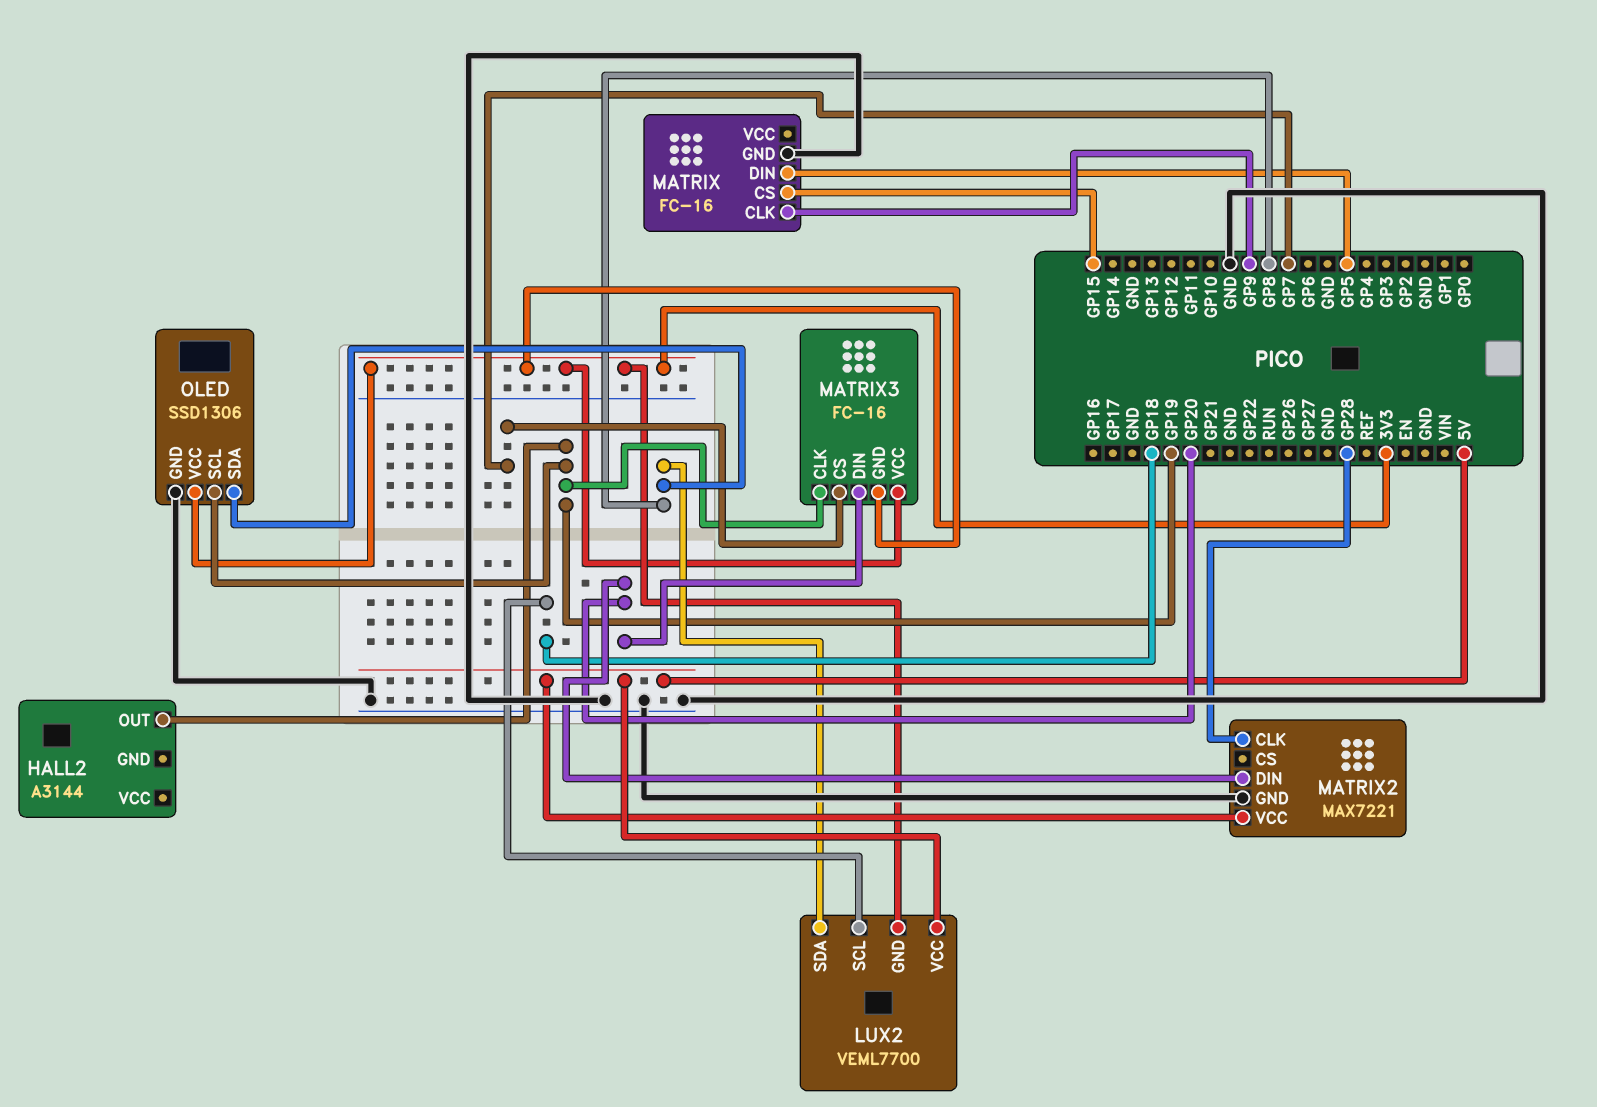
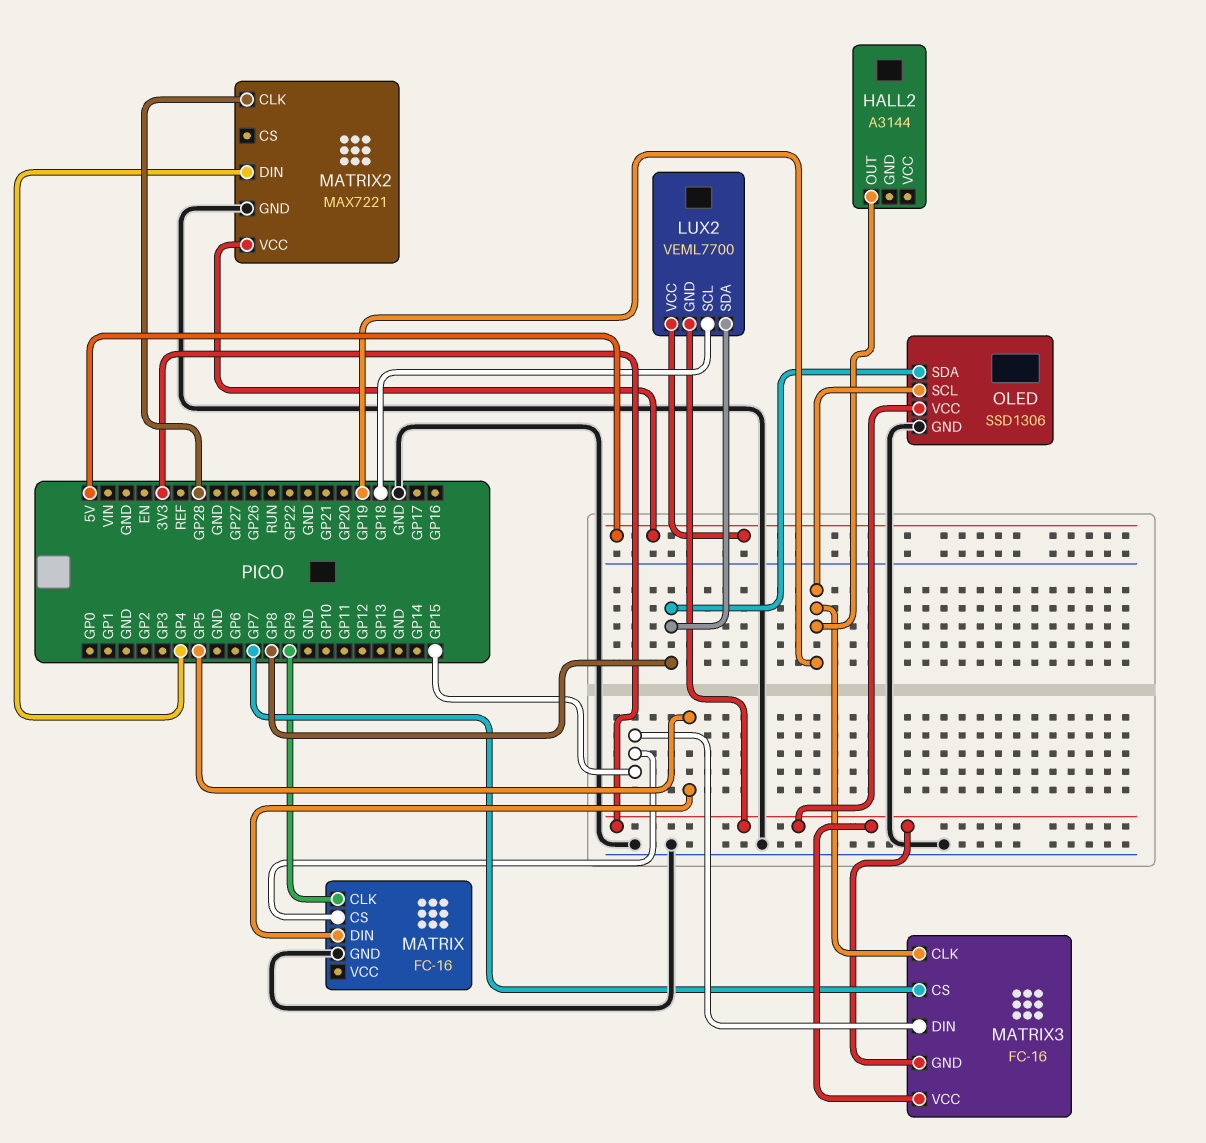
MATRIX2 pin DIN: GP20 -> GP4
MATRIX3 pin DIN: GP20 -> GP15

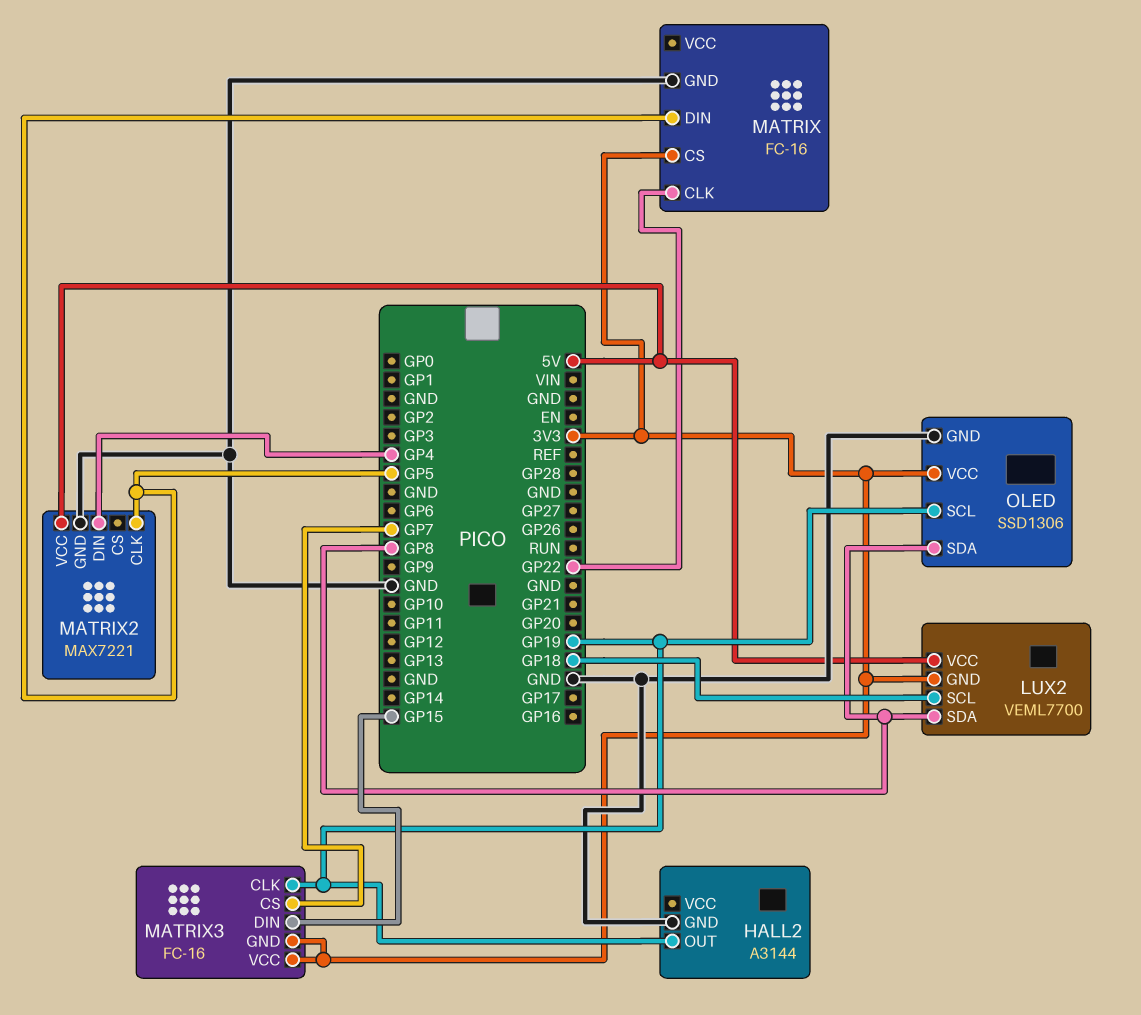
HALL2 pin GND: none -> GND
MATRIX pin CLK: GP9 -> GP22
MATRIX pin CS: GP15 -> 3V3
MATRIX2 pin CLK: GP28 -> GP5

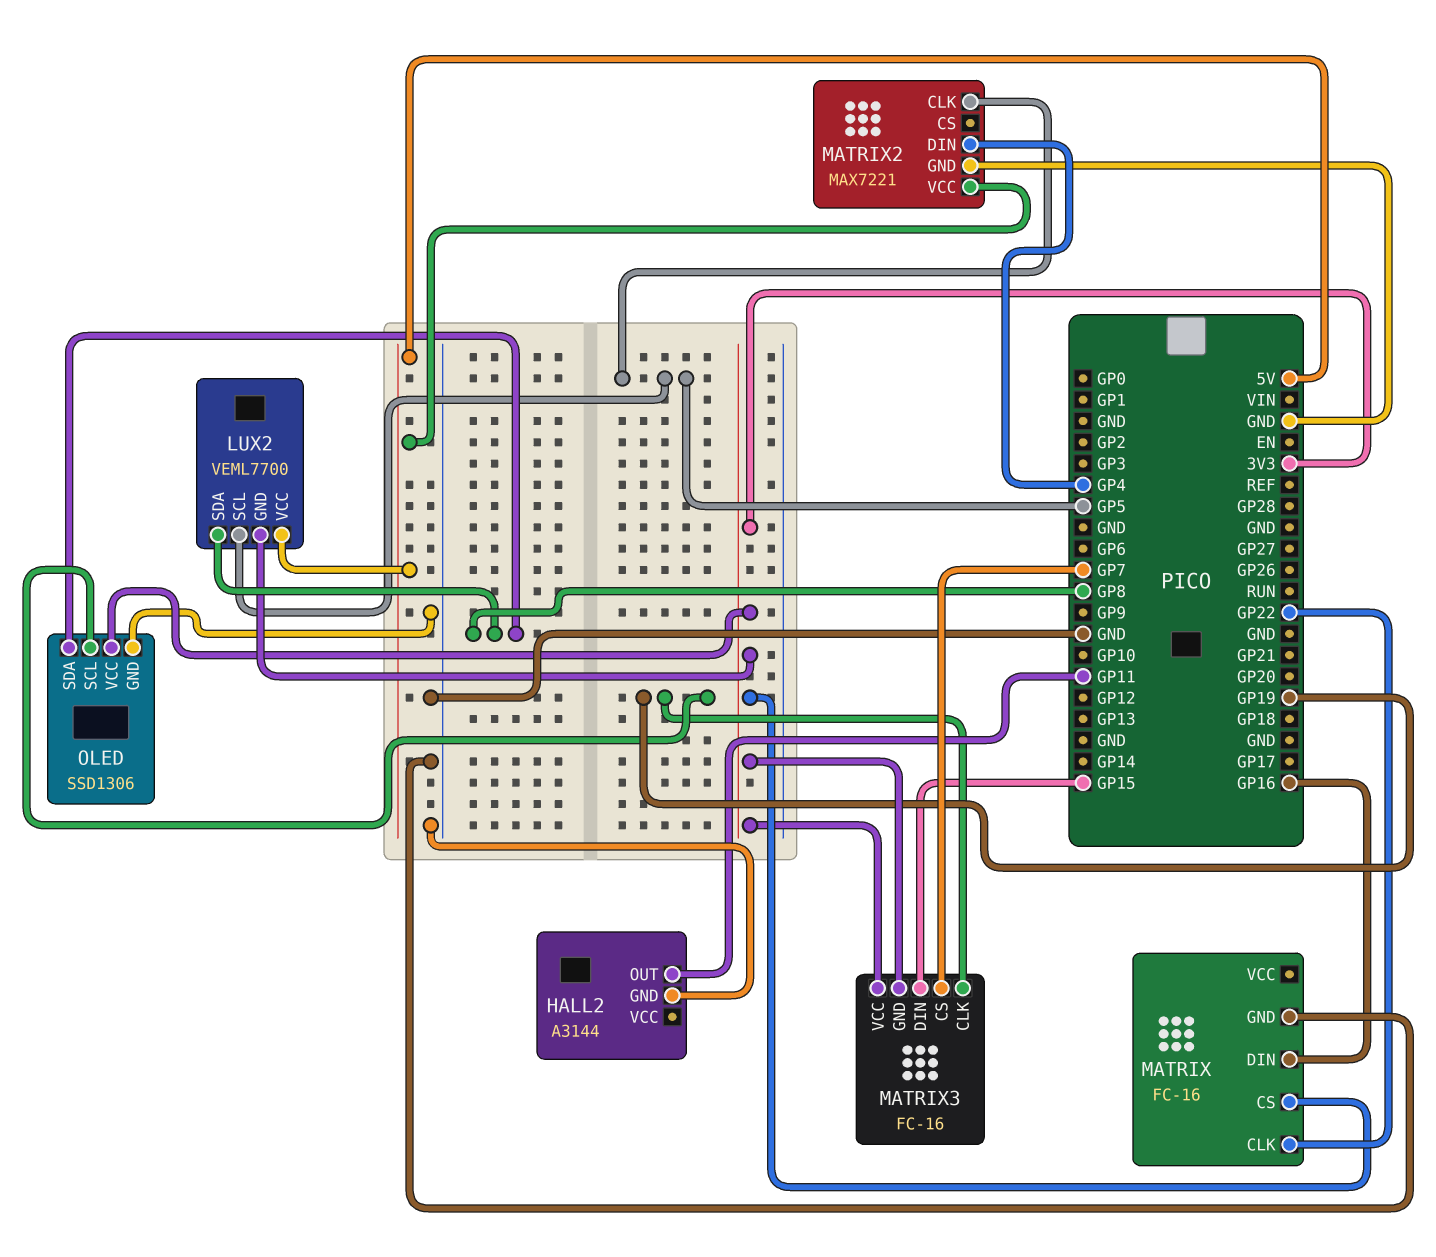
HALL2 pin OUT: GP19 -> GP11
LUX2 pin SCL: GP18 -> GP5
MATRIX pin DIN: GP5 -> GP16

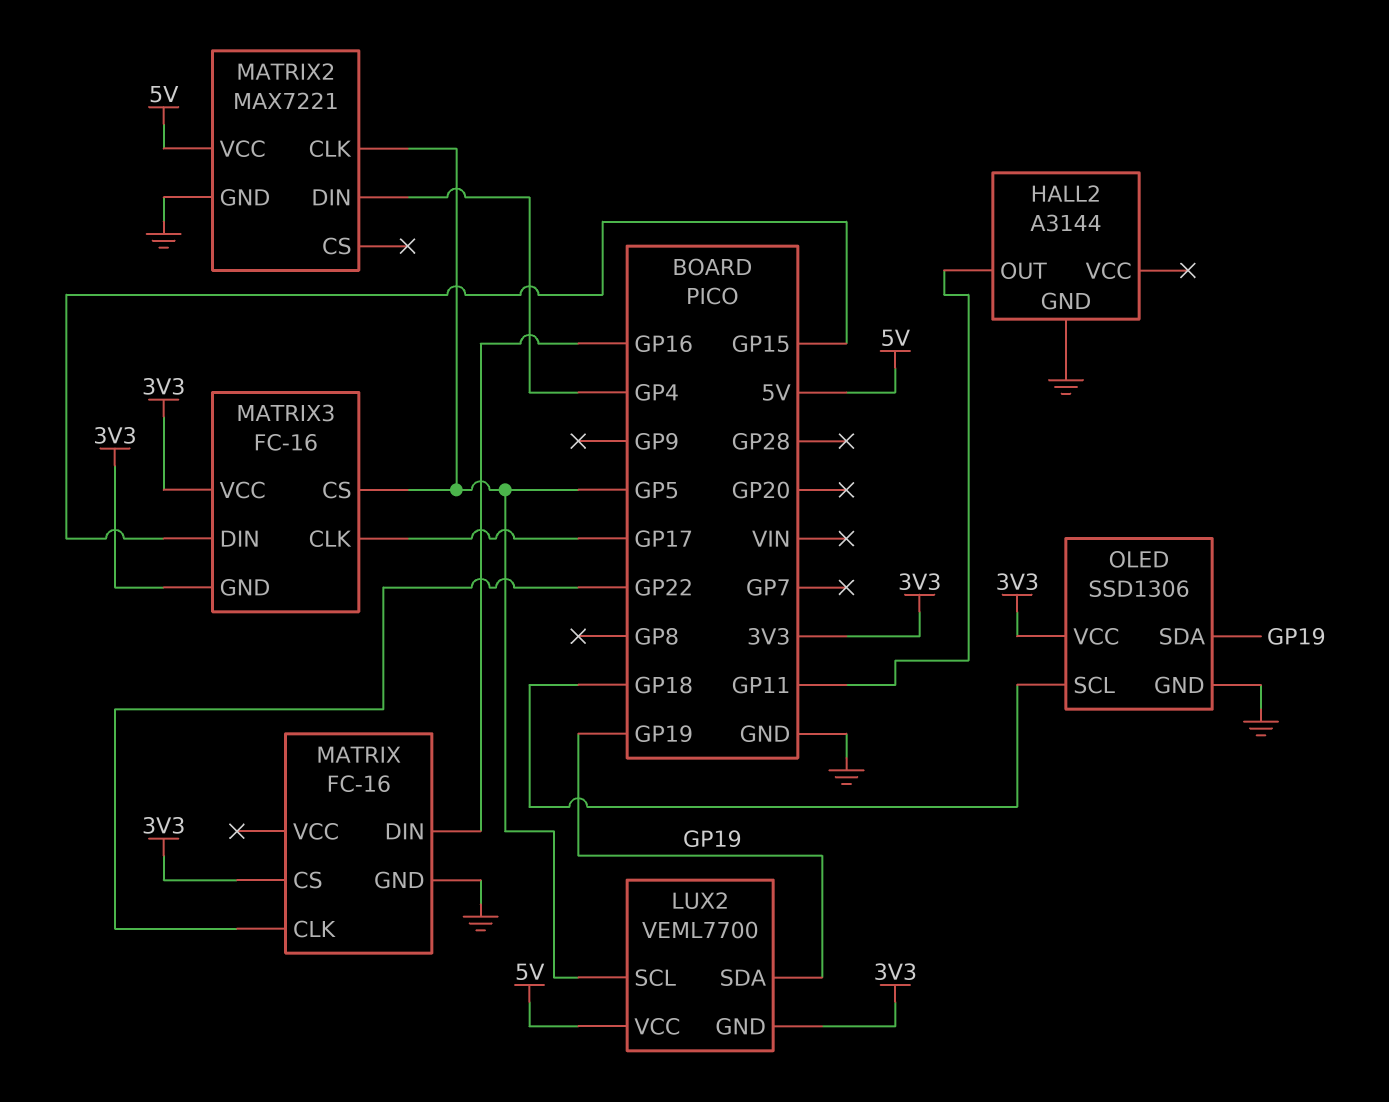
LUX2 pin SDA: GP8 -> GP19
MATRIX3 pin CLK: GP19 -> GP17
MATRIX3 pin CS: GP7 -> GP5
OLED pin SCL: GP19 -> GP18
OLED pin SDA: GP8 -> GP19

